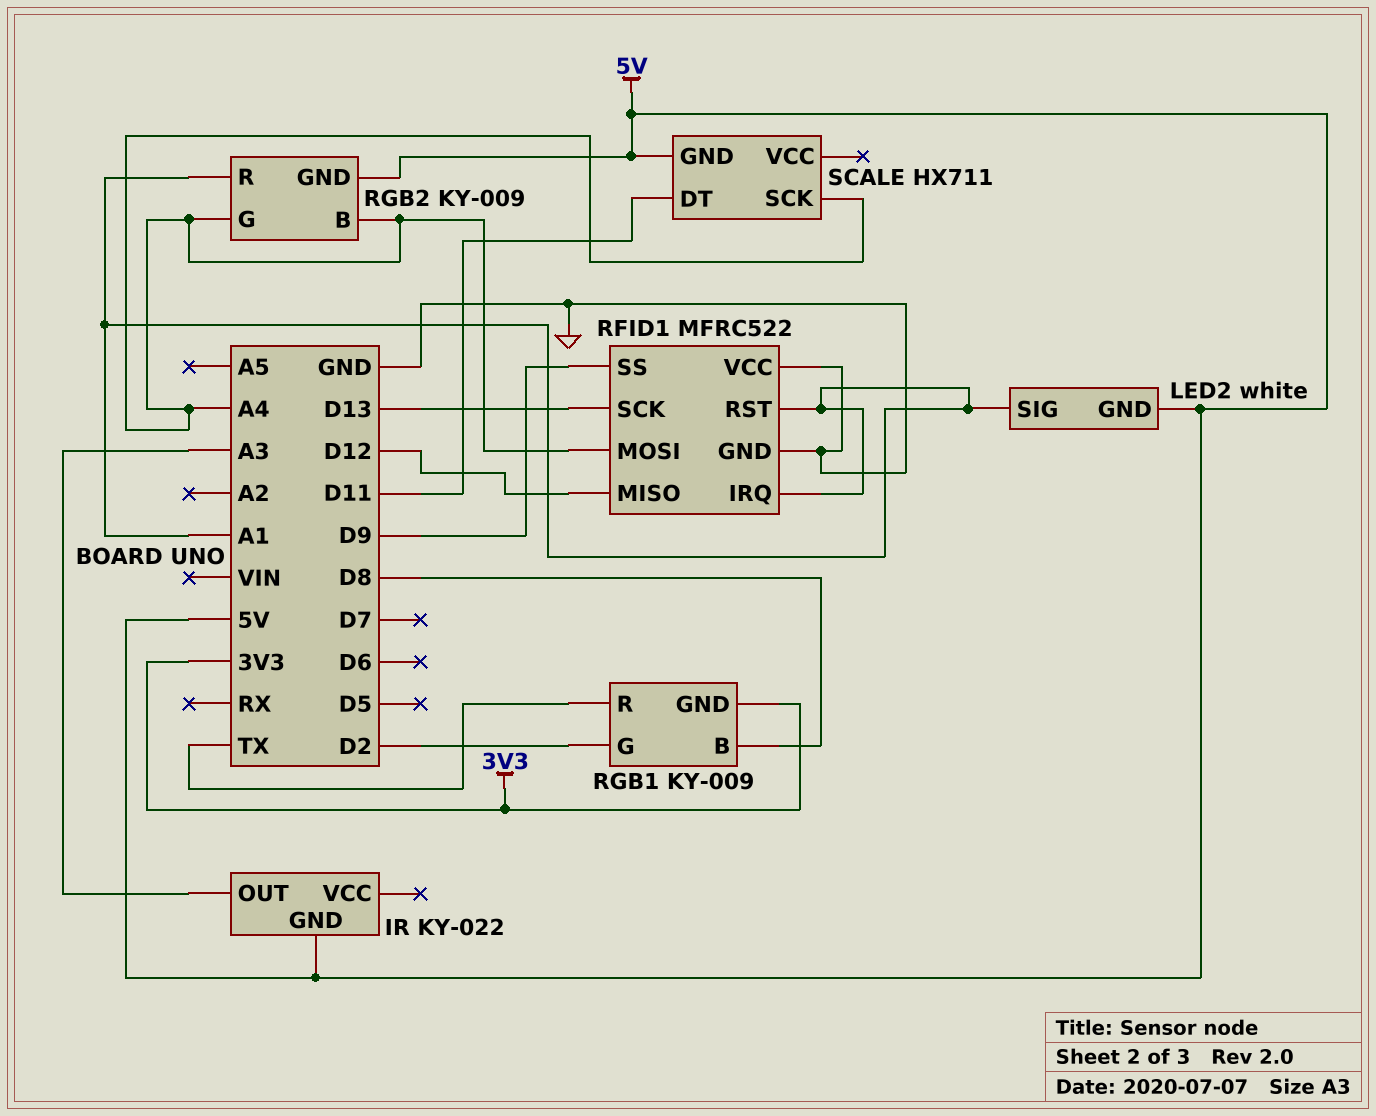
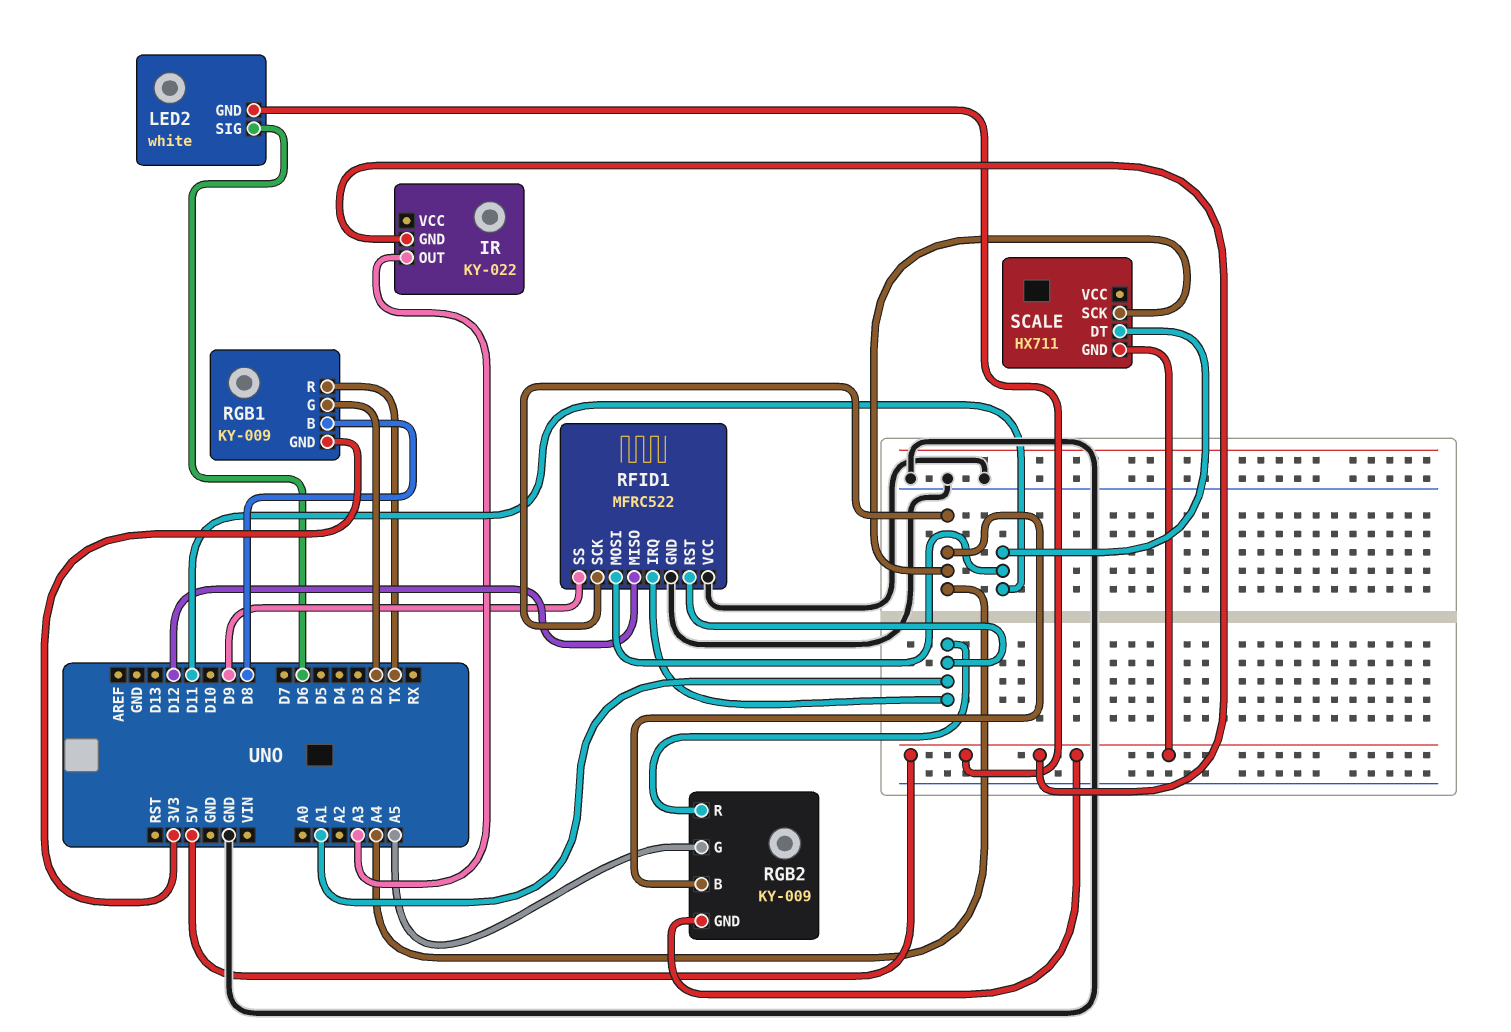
LED2 pin SIG: A1 -> D6
RFID1 pin MOSI: A4 -> D11
RFID1 pin SCK: D13 -> A4
RGB2 pin G: A4 -> A5

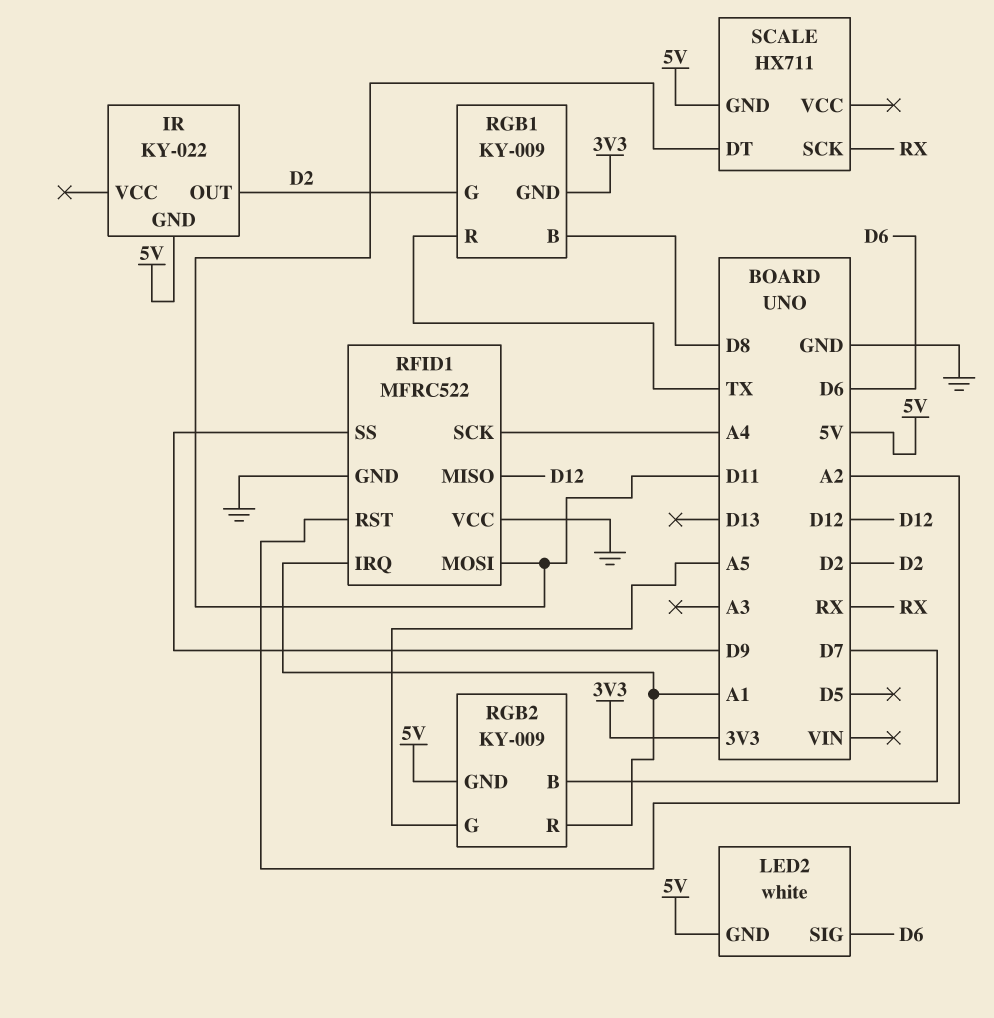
IR pin OUT: A3 -> D2
RFID1 pin RST: A1 -> A2
RGB2 pin B: A4 -> D7
SCALE pin SCK: A4 -> RX

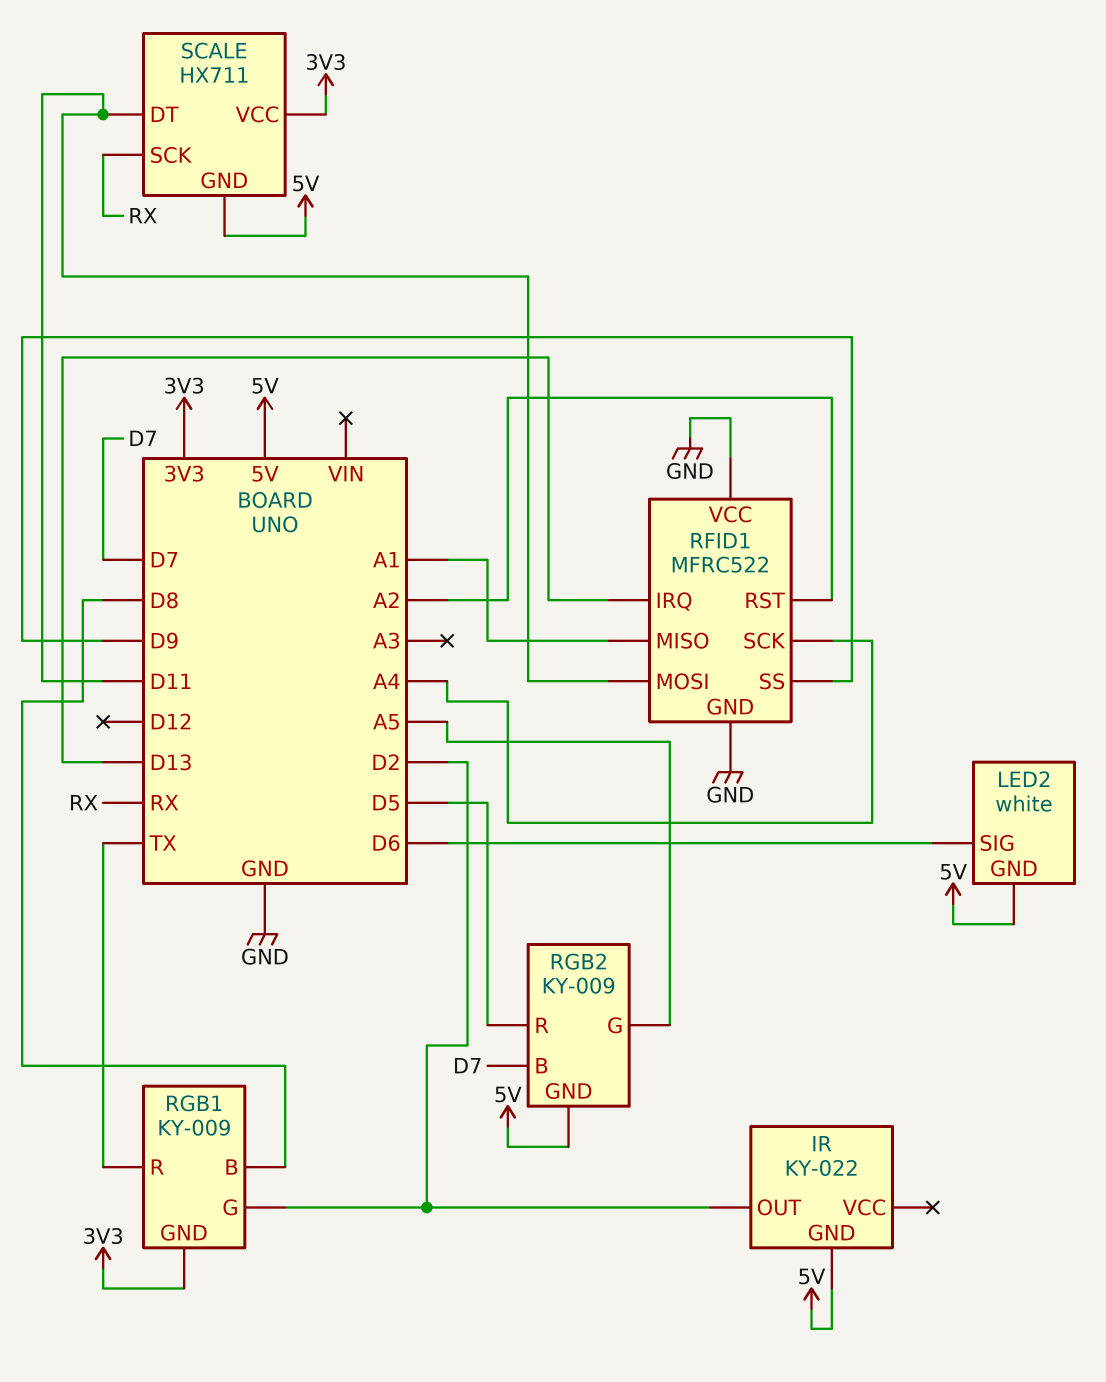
RFID1 pin IRQ: A1 -> D13
RFID1 pin MISO: D12 -> A1
RGB2 pin R: A1 -> D5
SCALE pin VCC: none -> 3V3

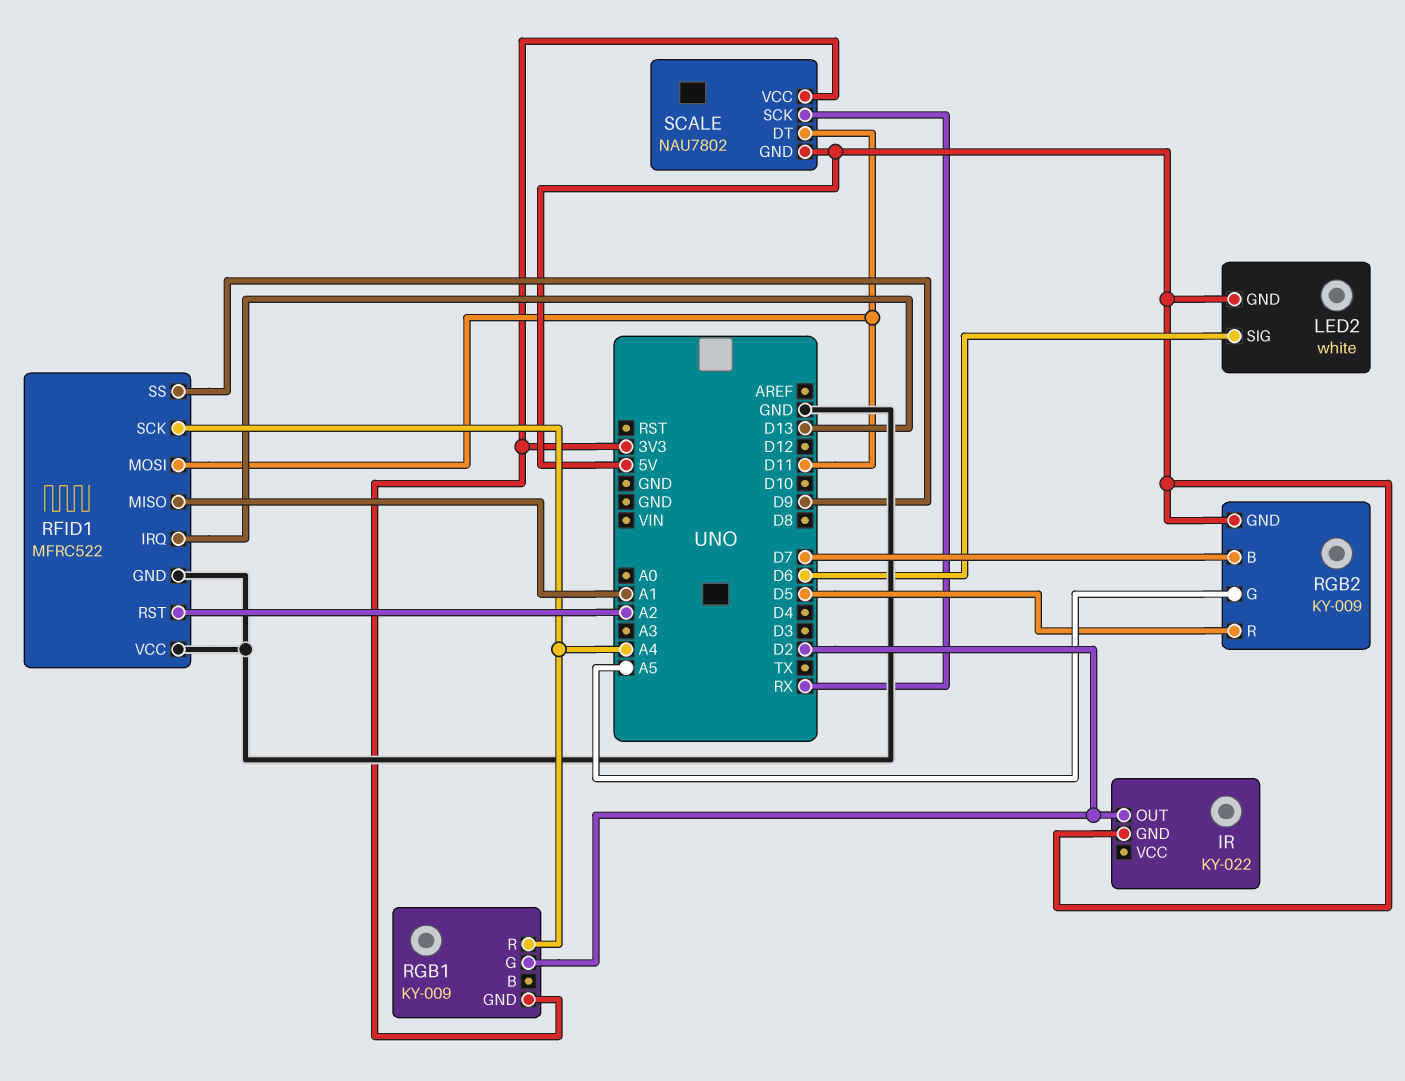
RGB1 pin B: D8 -> none
RGB1 pin R: TX -> A4
SCALE: HX711 -> NAU7802

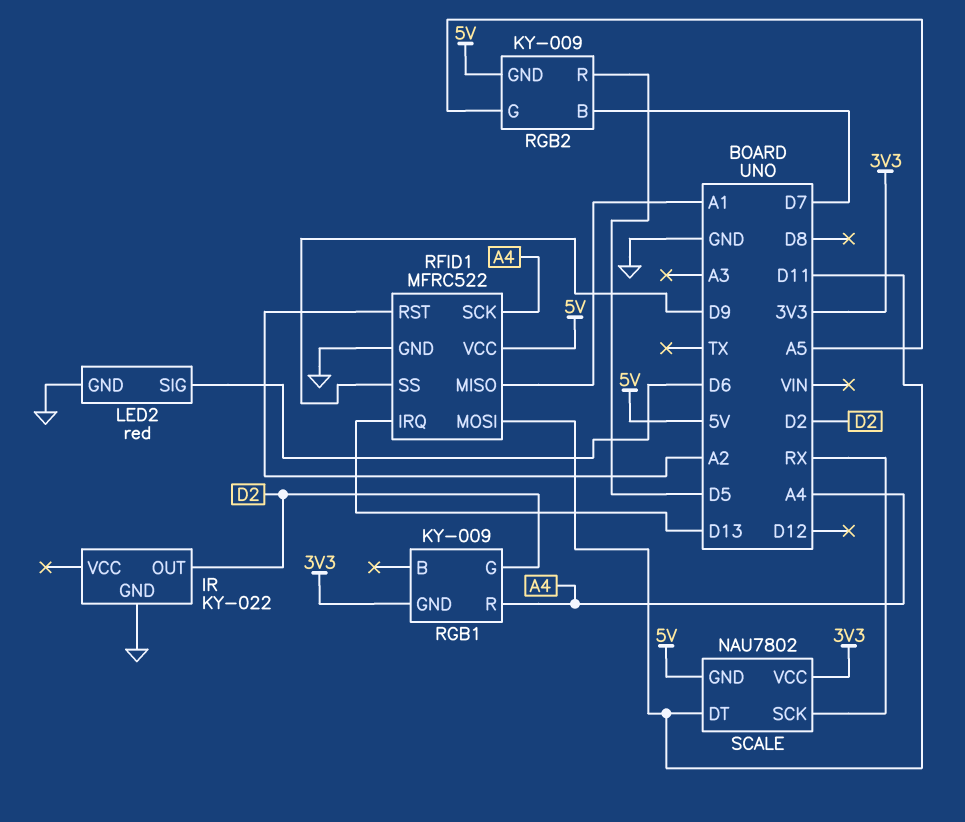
IR pin GND: 5V -> GND
LED2: white -> red
LED2 pin GND: 5V -> GND
RFID1 pin VCC: GND -> 5V

